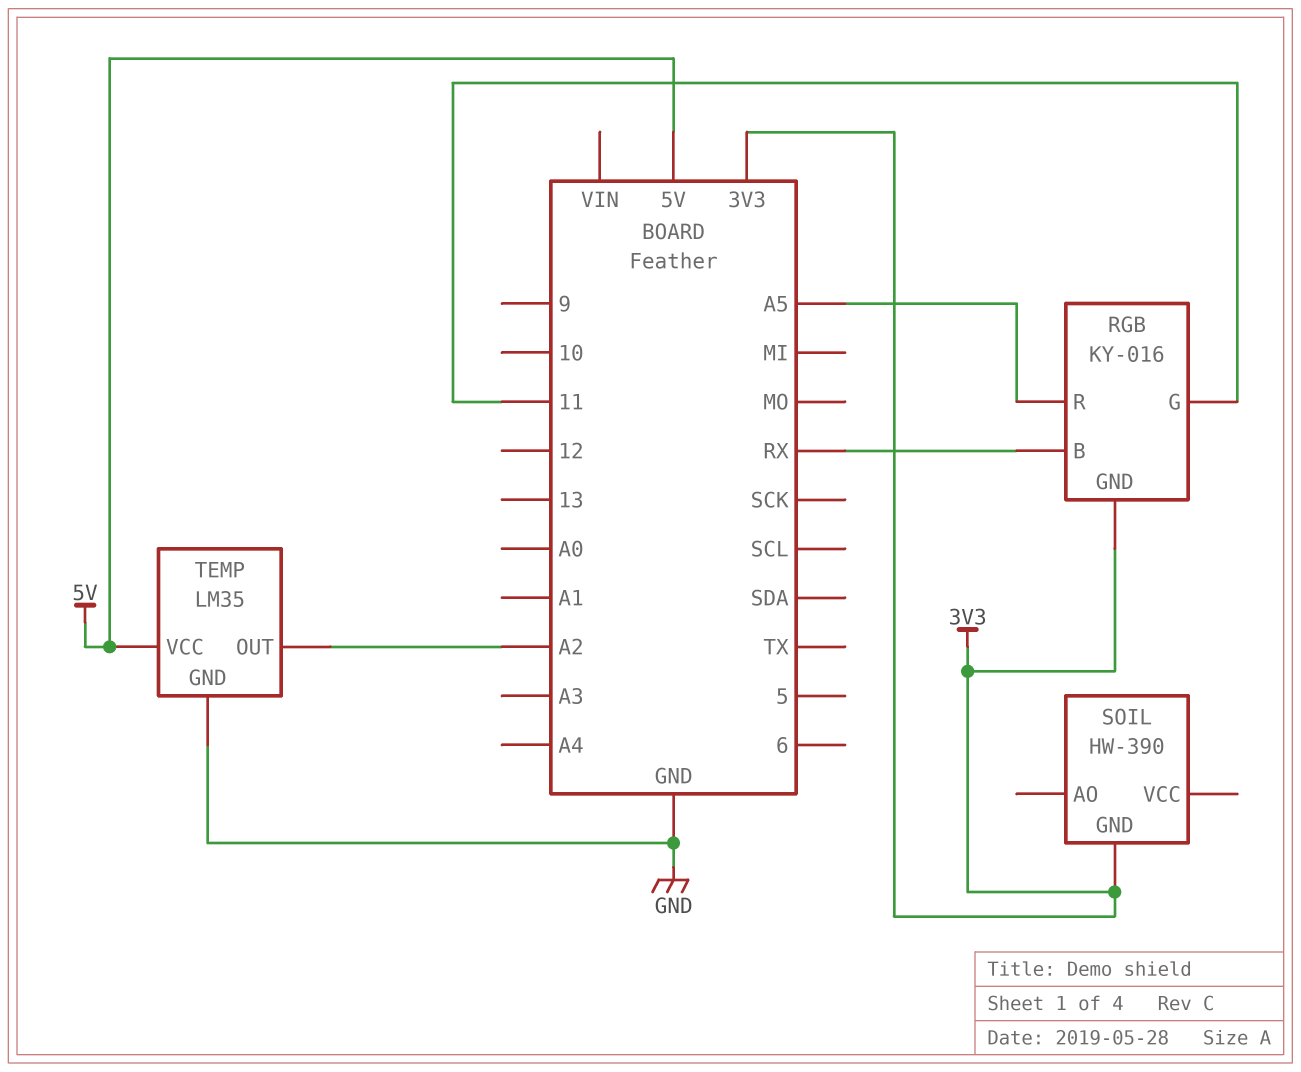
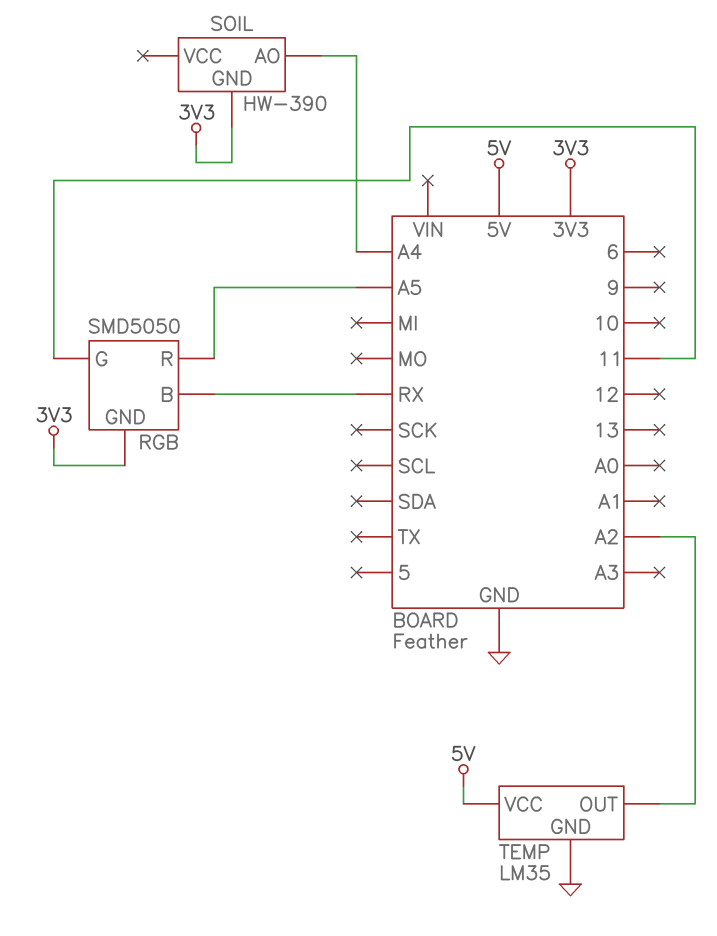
RGB: KY-016 -> SMD5050
SOIL pin AO: none -> A4

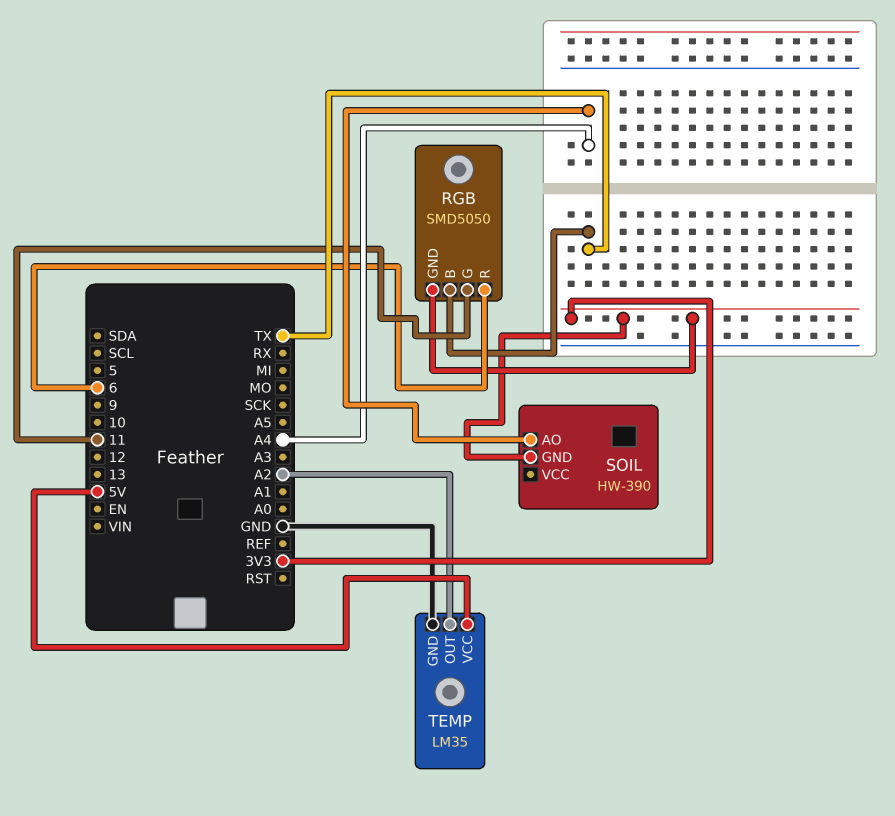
RGB pin B: RX -> TX
RGB pin R: A5 -> 6

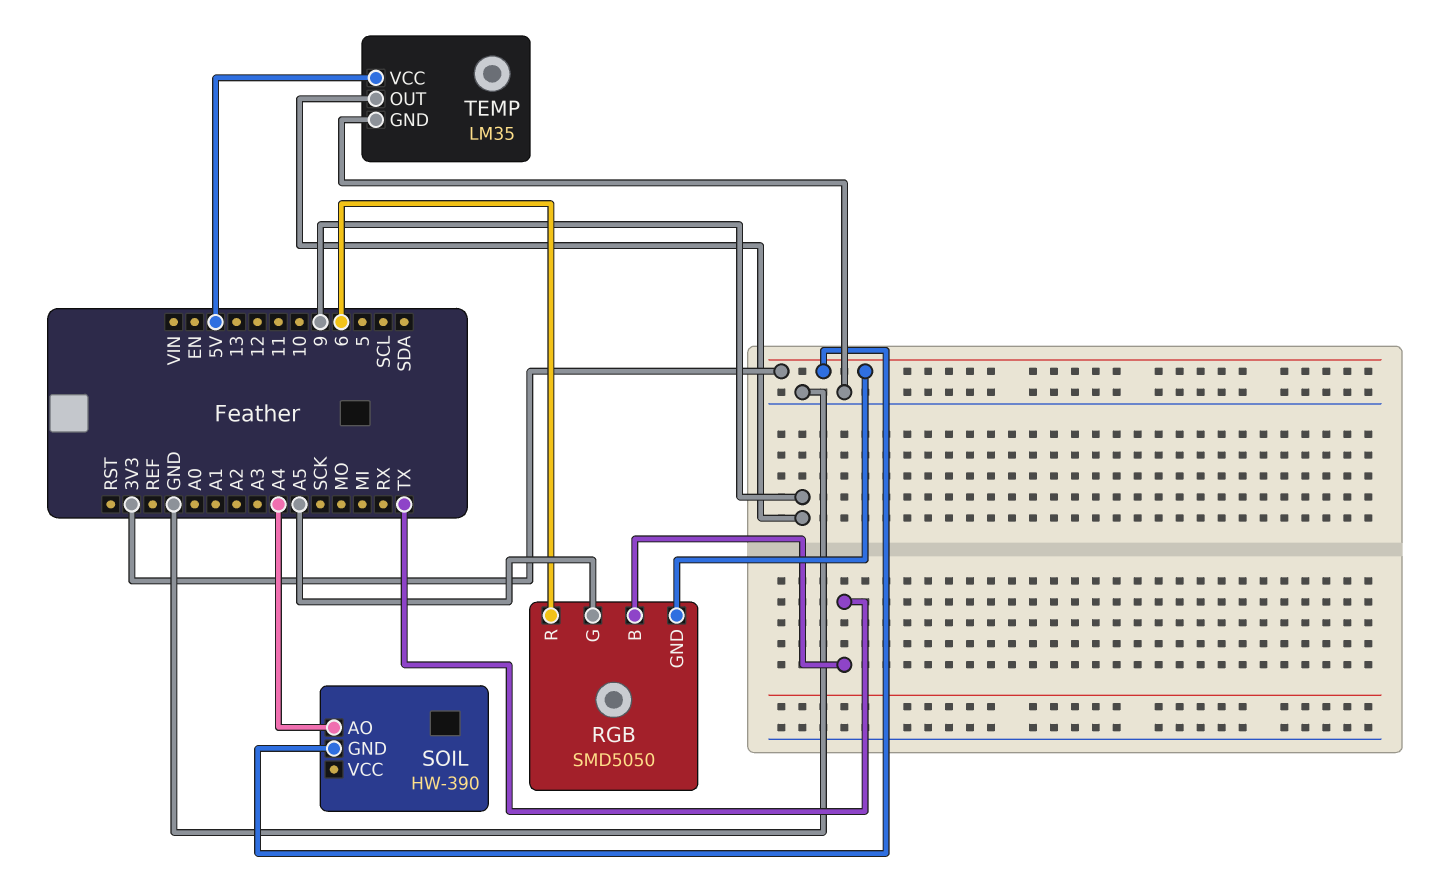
RGB pin G: 11 -> A5
TEMP pin OUT: A2 -> 9

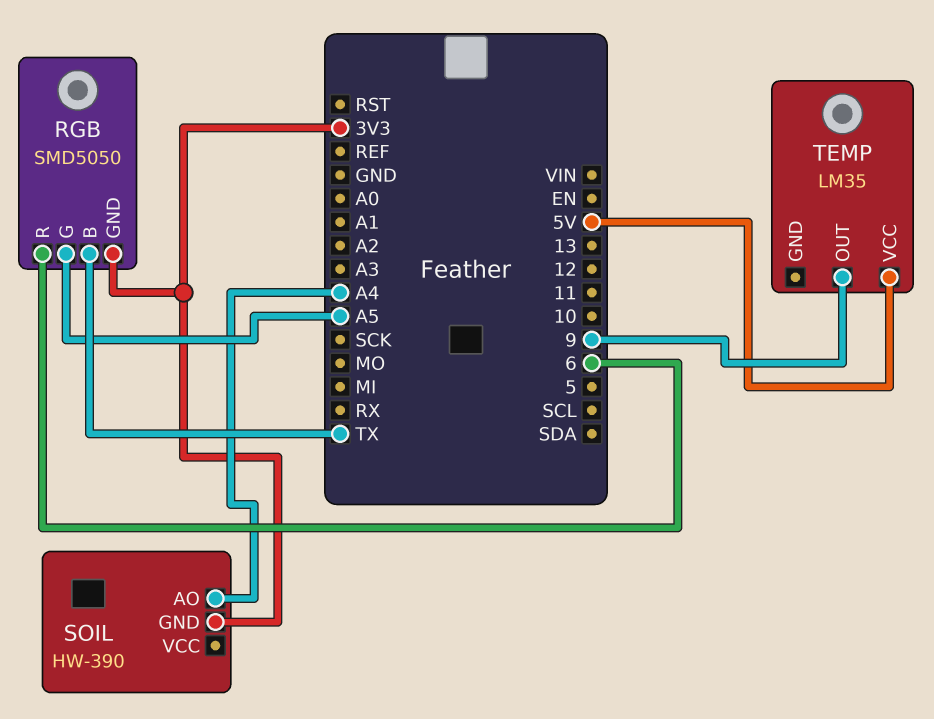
TEMP pin GND: GND -> none

